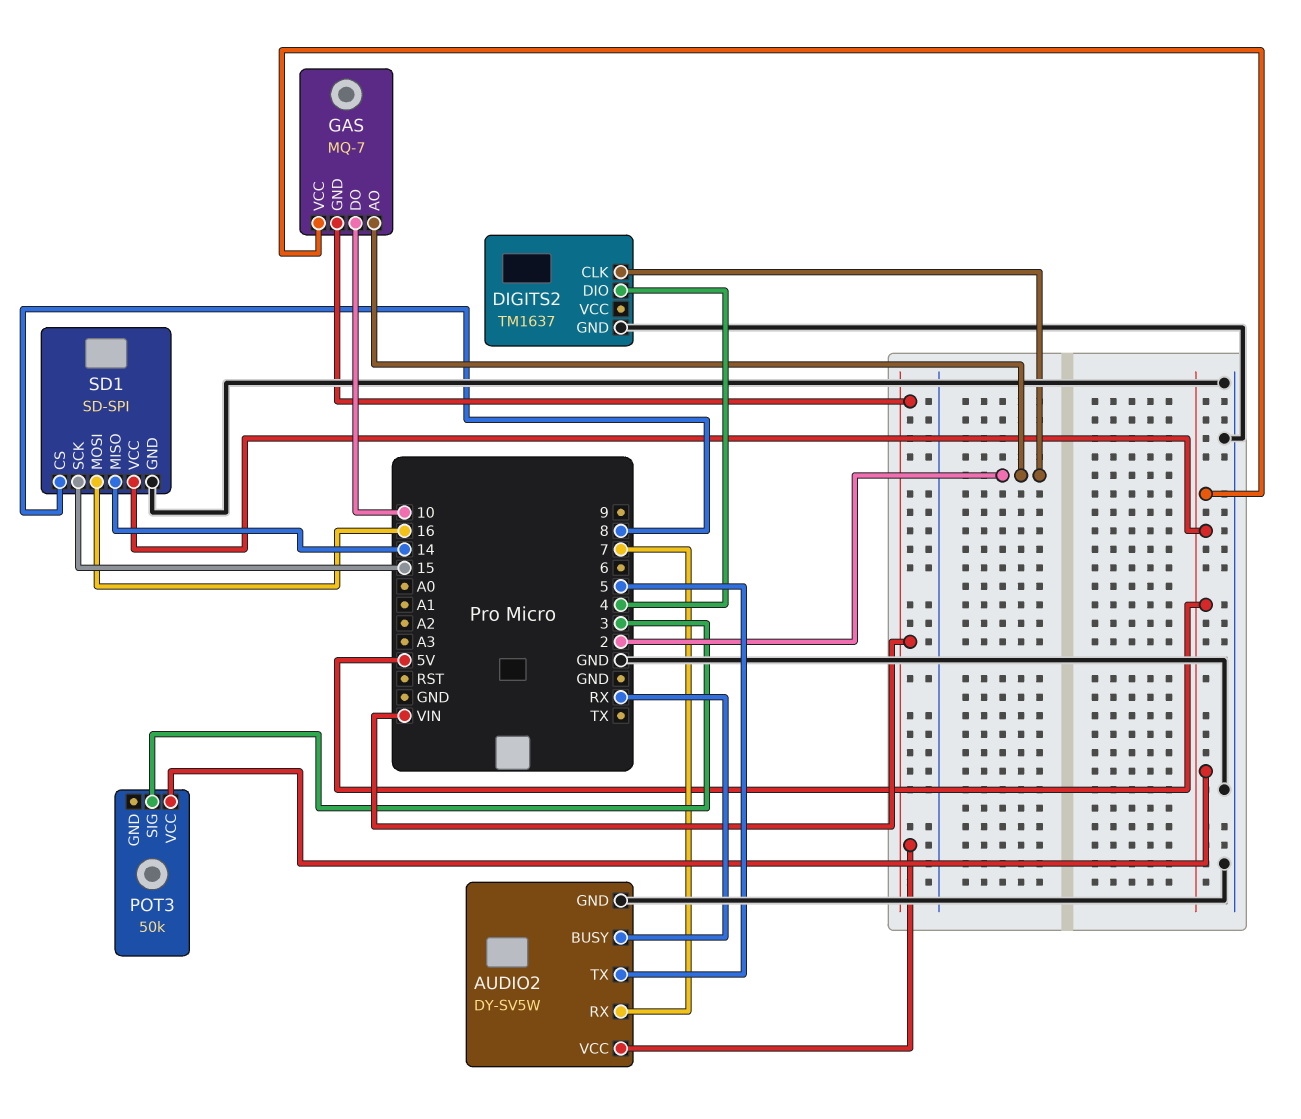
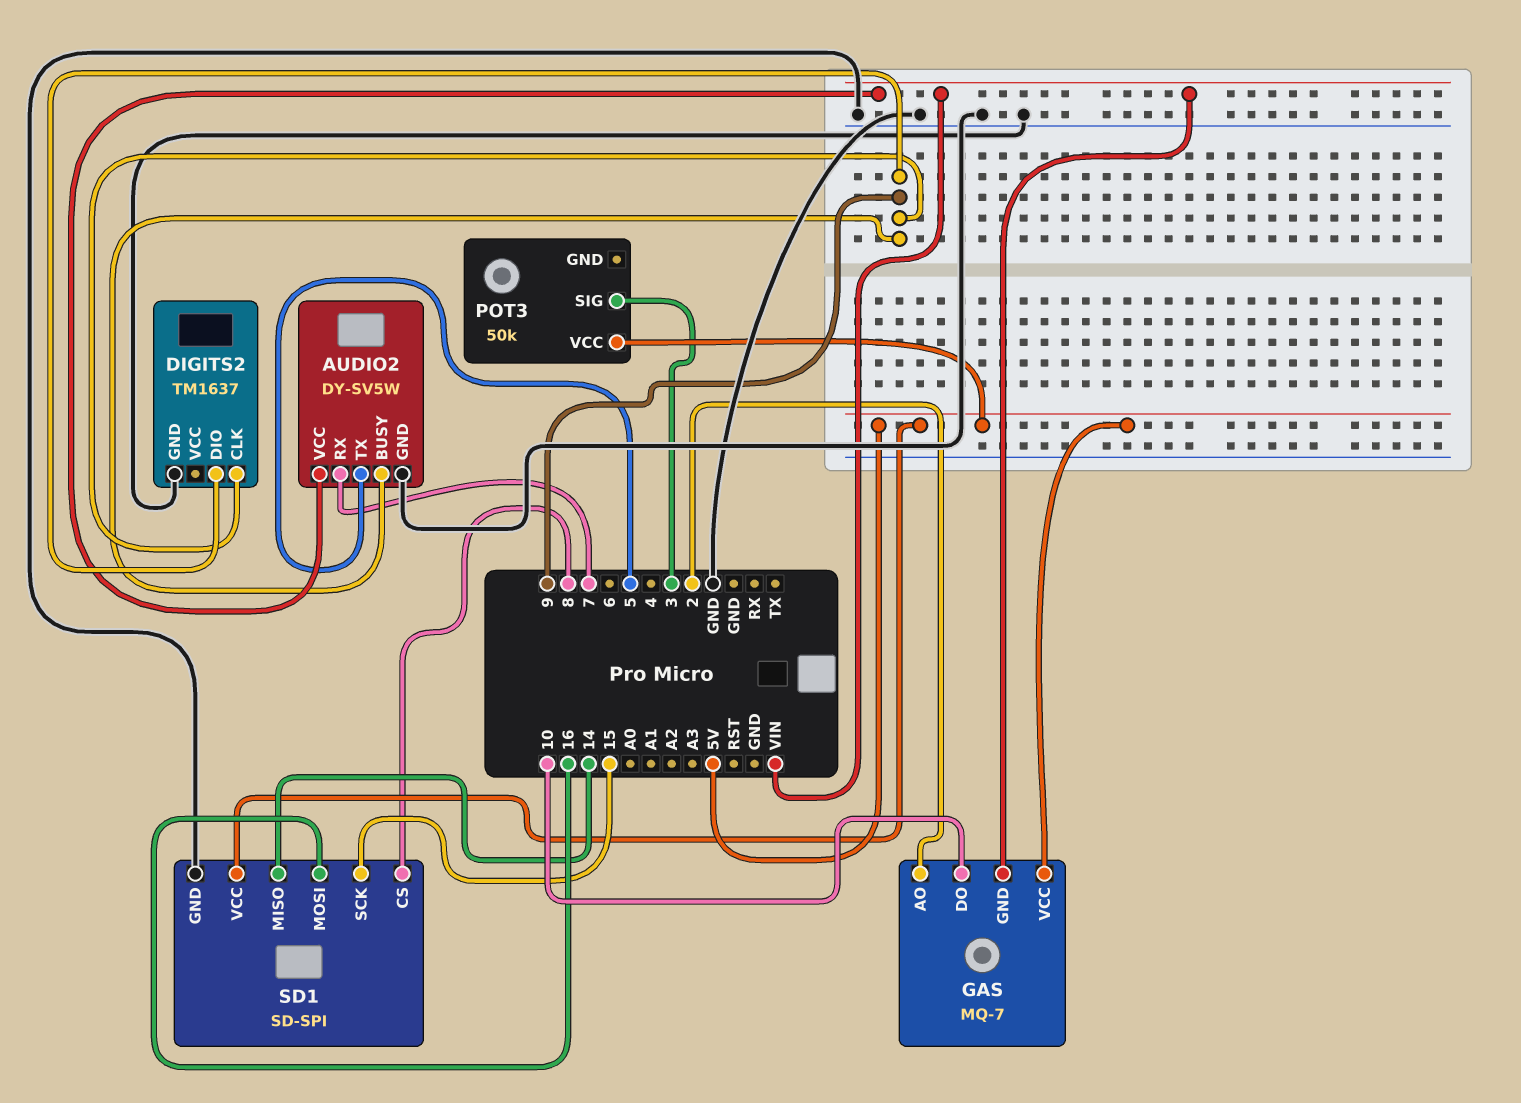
AUDIO2 pin BUSY: RX -> 9
DIGITS2 pin CLK: 2 -> 9
DIGITS2 pin DIO: 4 -> 9

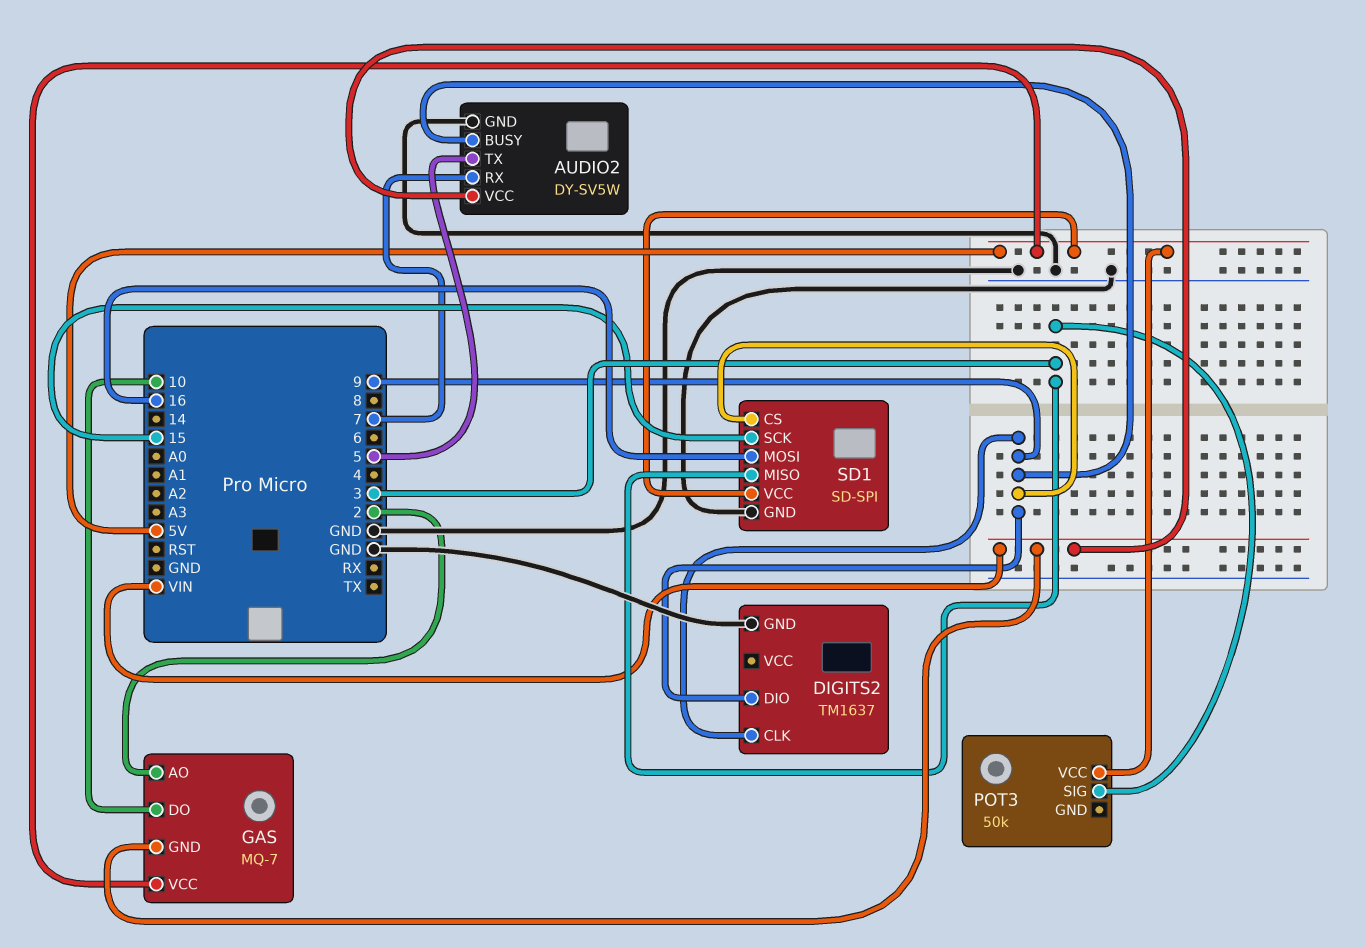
SD1 pin CS: 8 -> 9
SD1 pin MISO: 14 -> 3

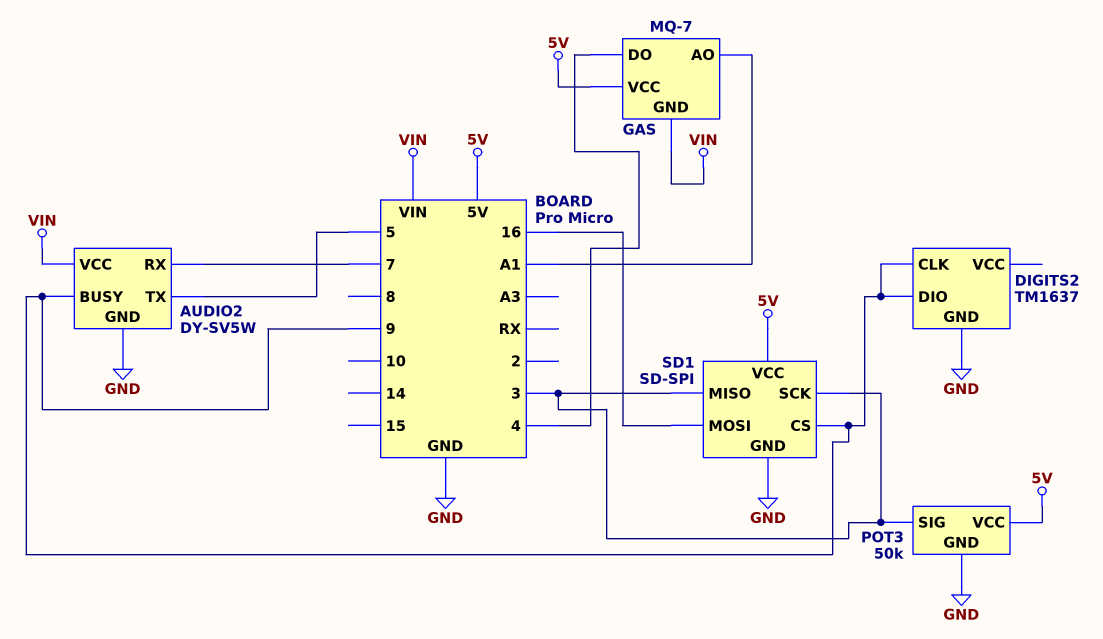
GAS pin AO: 2 -> A1
GAS pin DO: 10 -> 4
POT3 pin GND: none -> GND
SD1 pin SCK: 15 -> 3

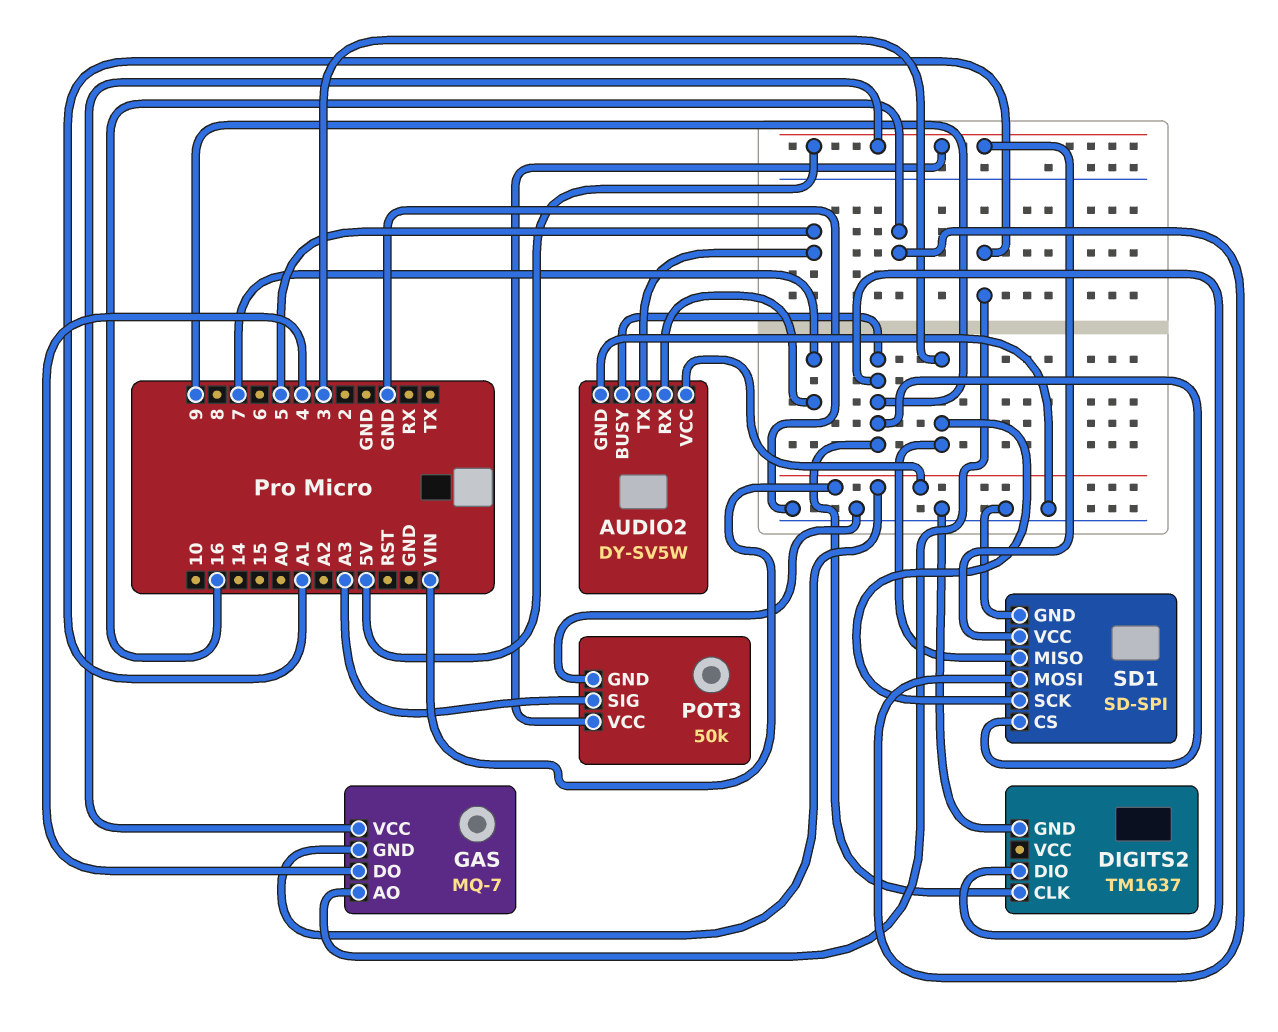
POT3 pin SIG: 3 -> A3

